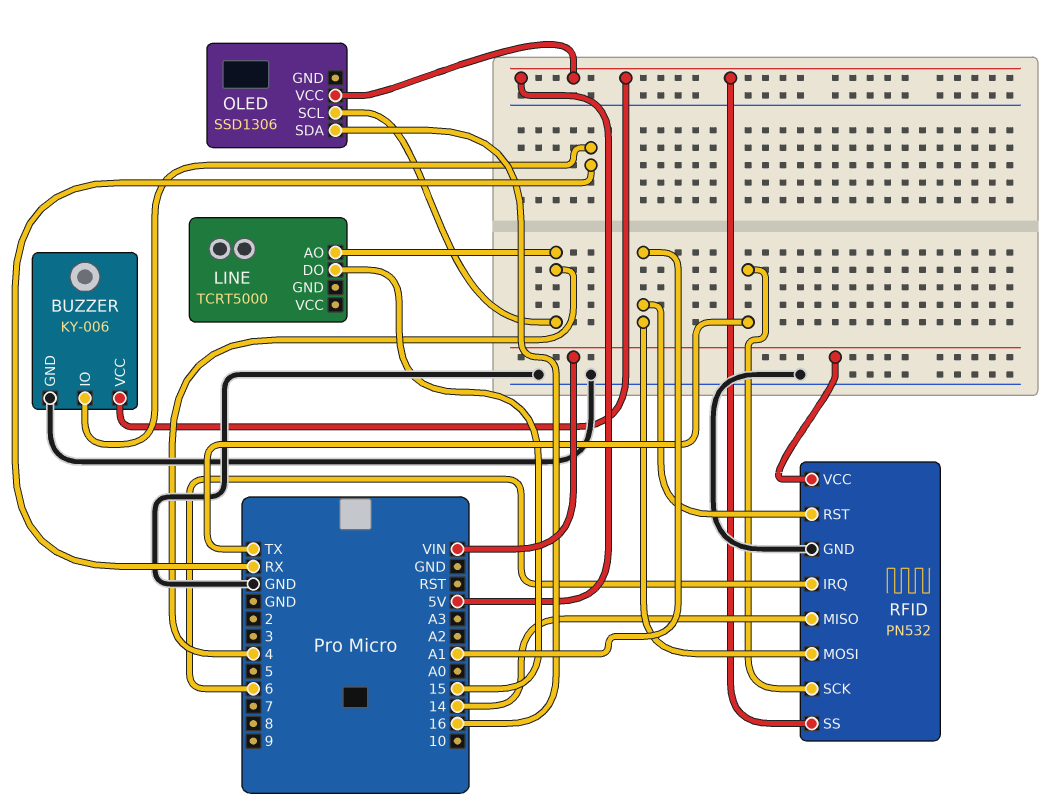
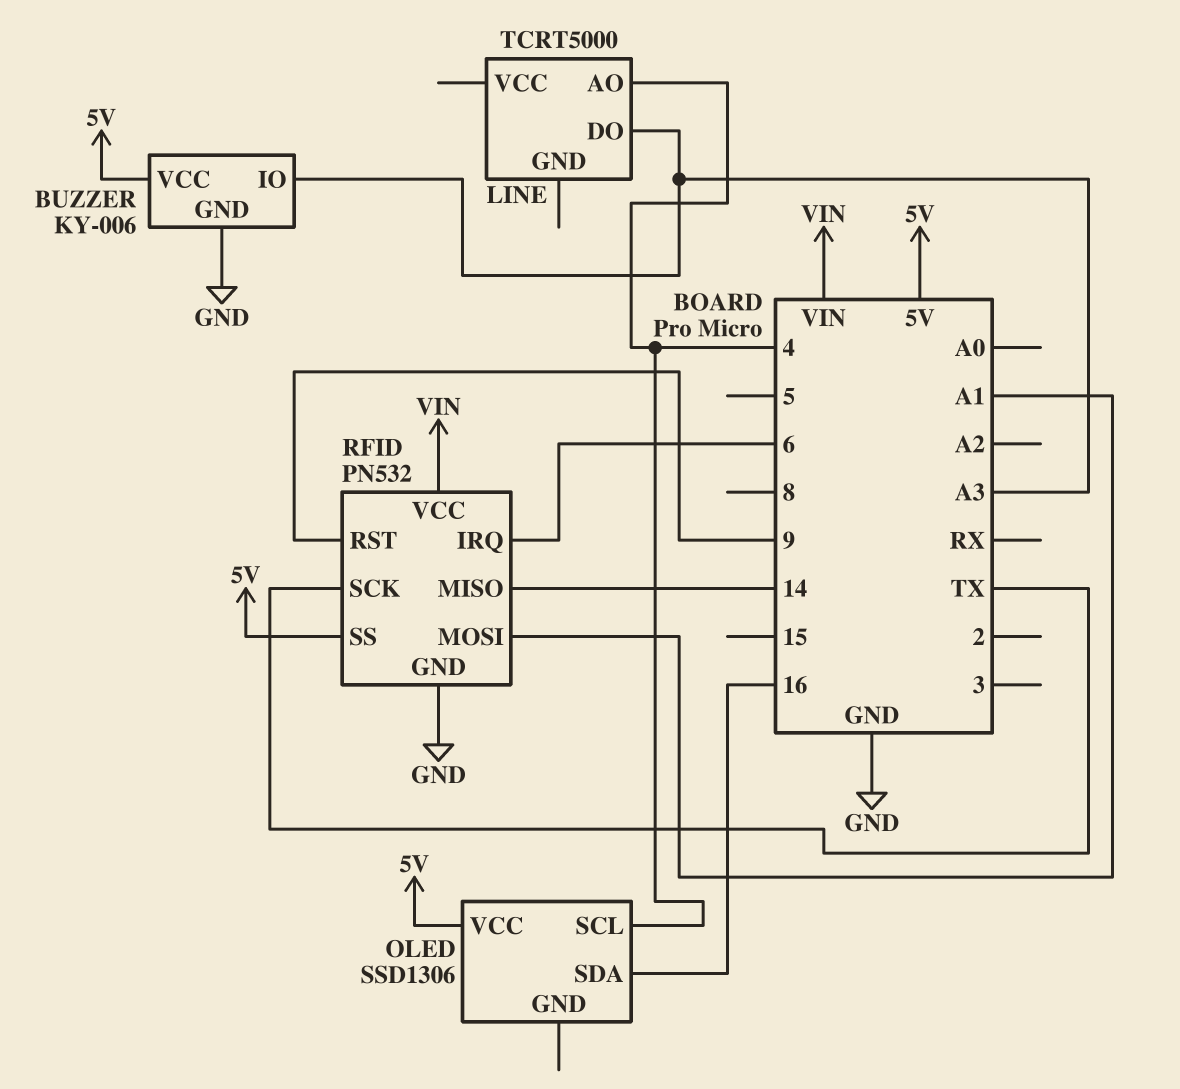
BUZZER pin IO: RX -> A3
LINE pin DO: 15 -> A3
RFID pin RST: A1 -> 9

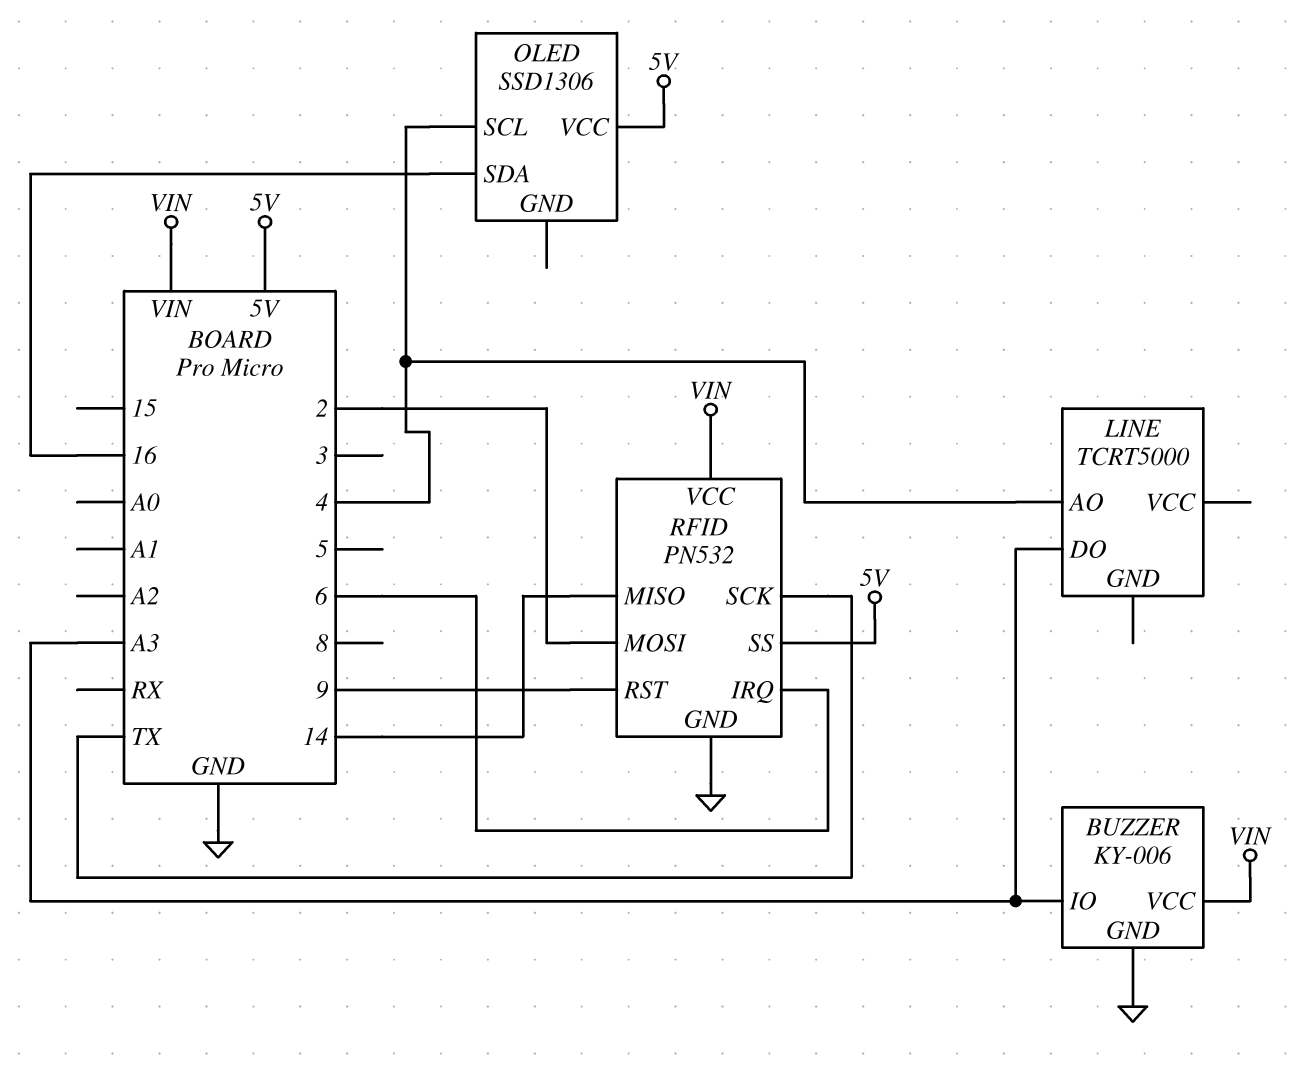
BUZZER pin VCC: 5V -> VIN
RFID pin MOSI: A1 -> 2

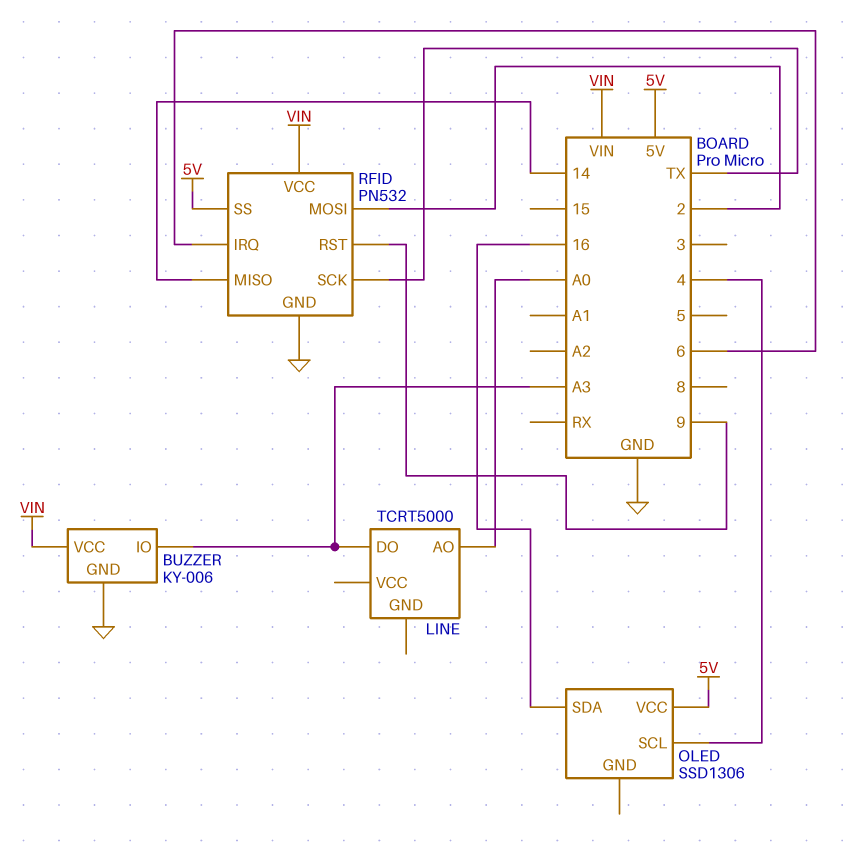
LINE pin AO: 4 -> A0

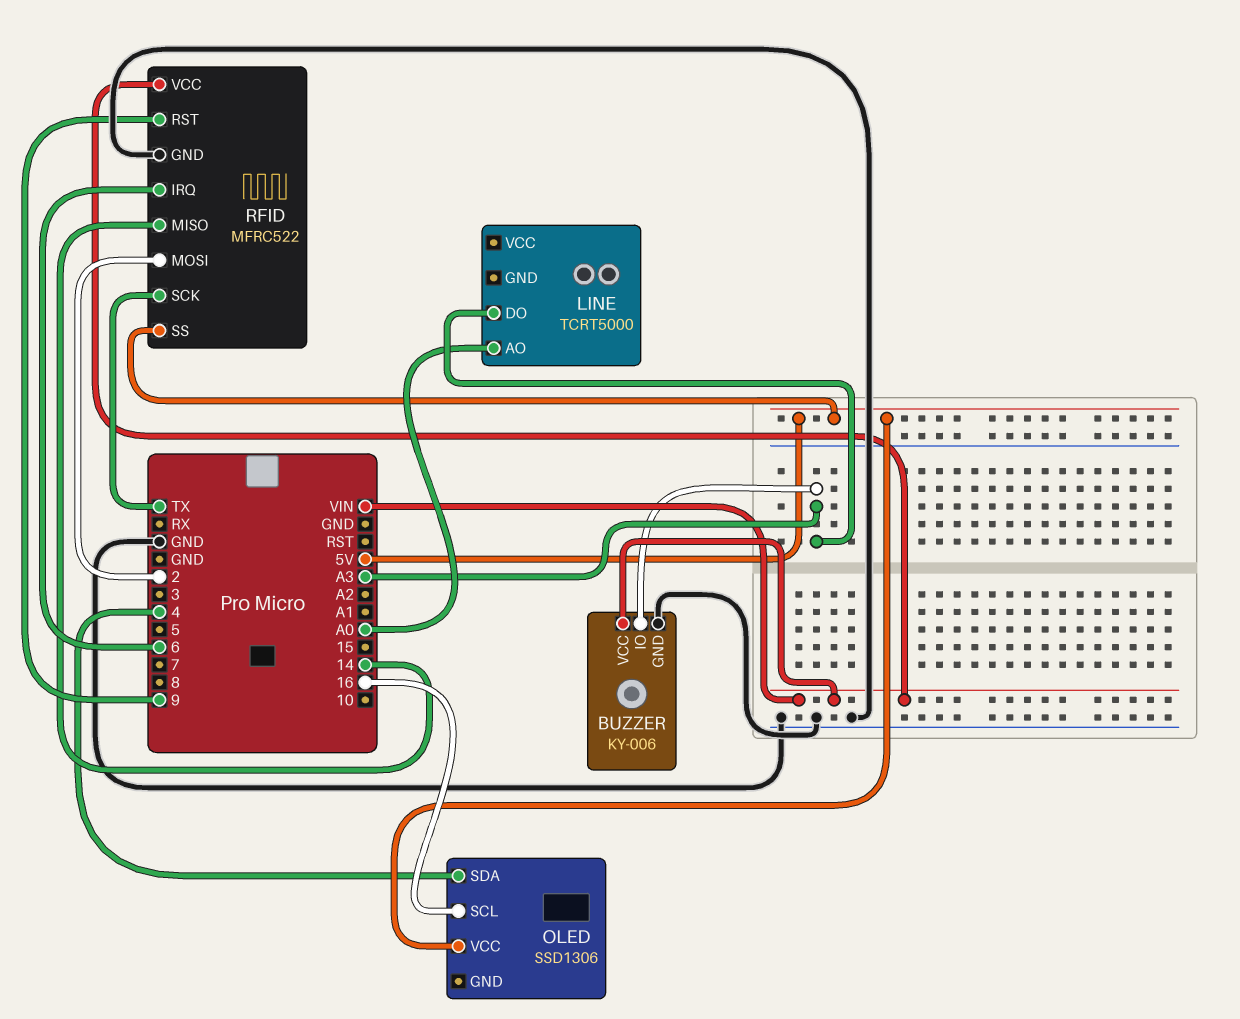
OLED pin SCL: 4 -> 16
OLED pin SDA: 16 -> 4
RFID: PN532 -> MFRC522

